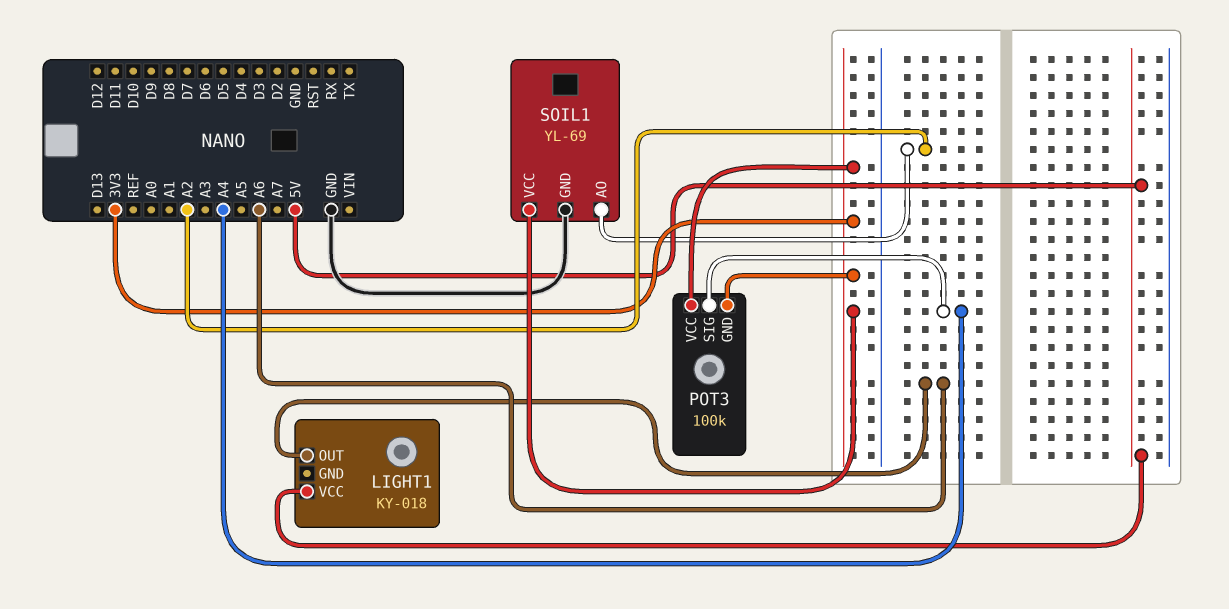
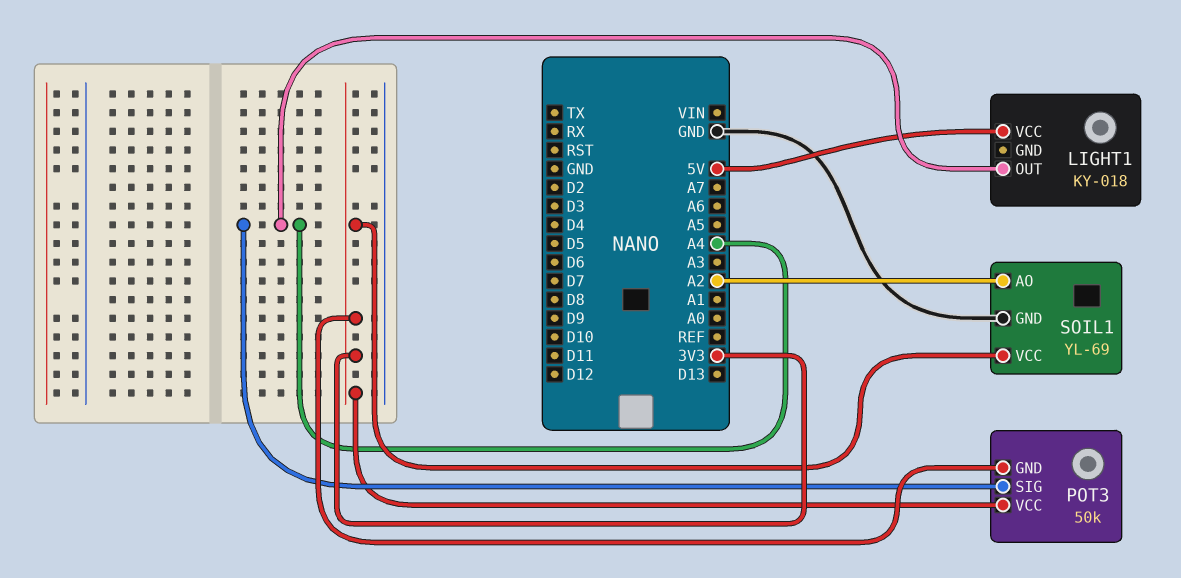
LIGHT1 pin OUT: A6 -> A4
POT3: 100k -> 50k

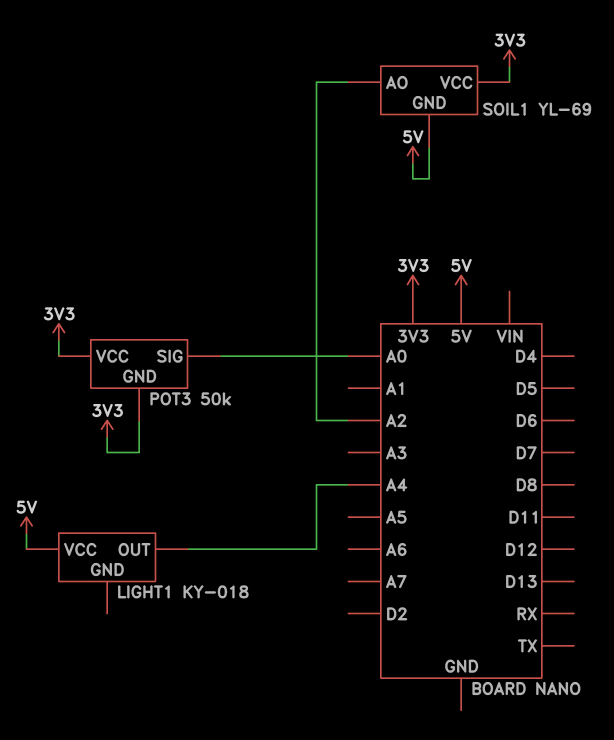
POT3 pin SIG: A4 -> A0
SOIL1 pin GND: GND -> 5V

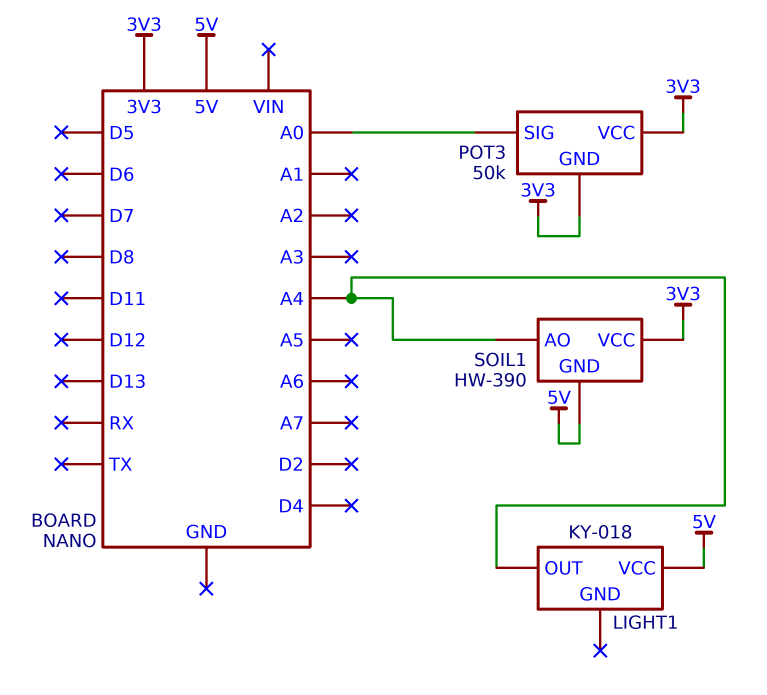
SOIL1: YL-69 -> HW-390
SOIL1 pin AO: A2 -> A4

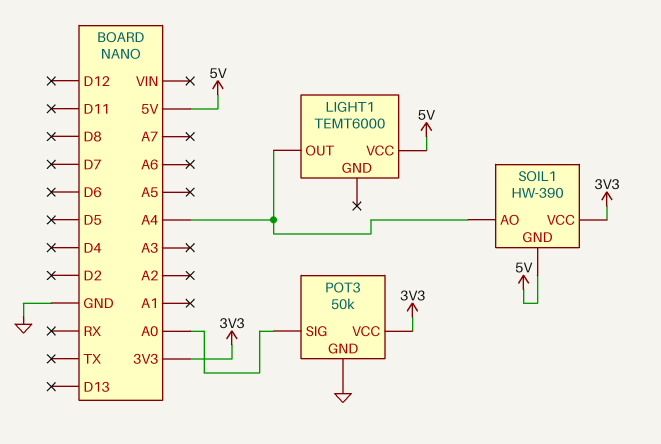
LIGHT1: KY-018 -> TEMT6000
POT3 pin GND: 3V3 -> GND

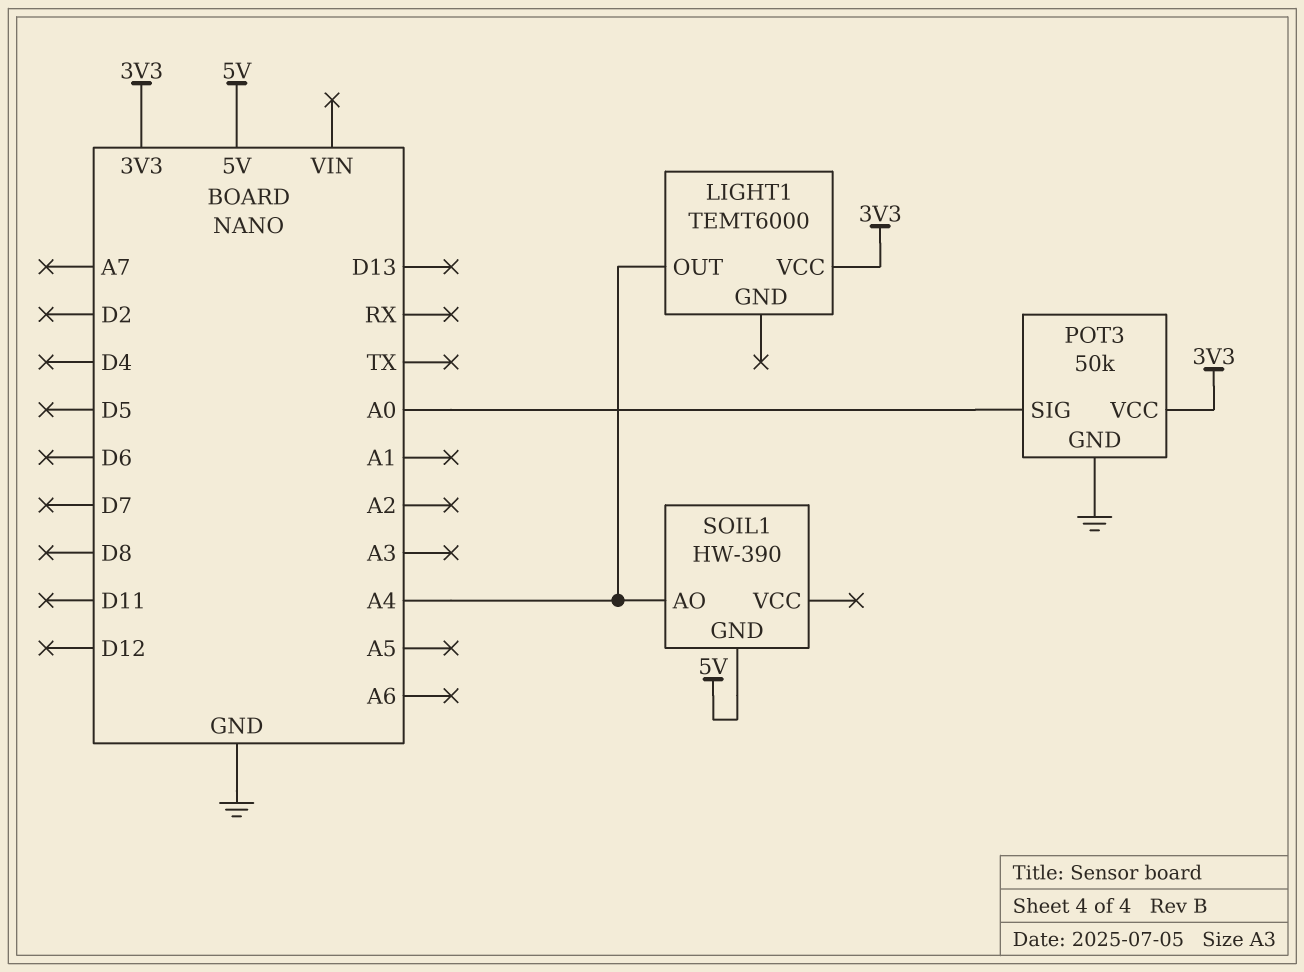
LIGHT1 pin VCC: 5V -> 3V3
SOIL1 pin VCC: 3V3 -> none

